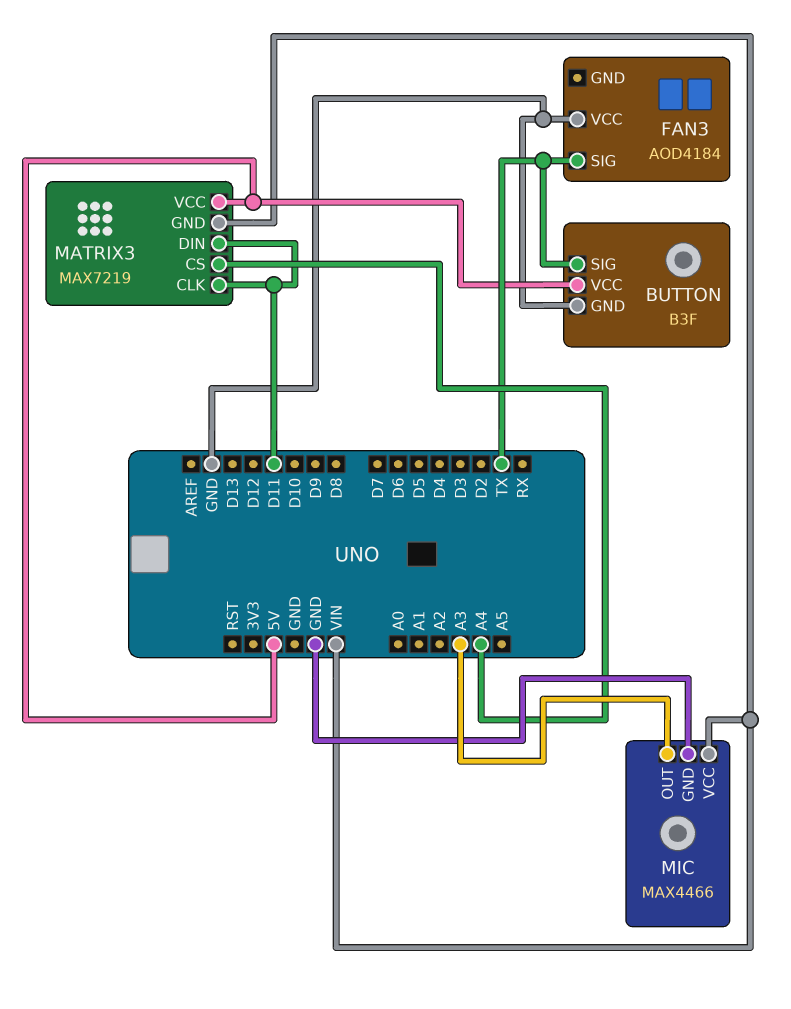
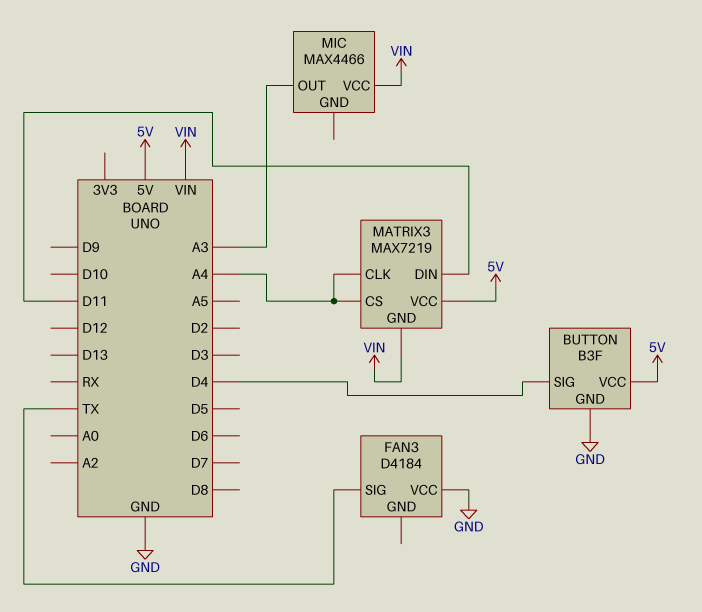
BUTTON pin SIG: TX -> D4
FAN3: AOD4184 -> D4184
MATRIX3 pin CLK: D11 -> A4
MIC pin GND: GND -> none

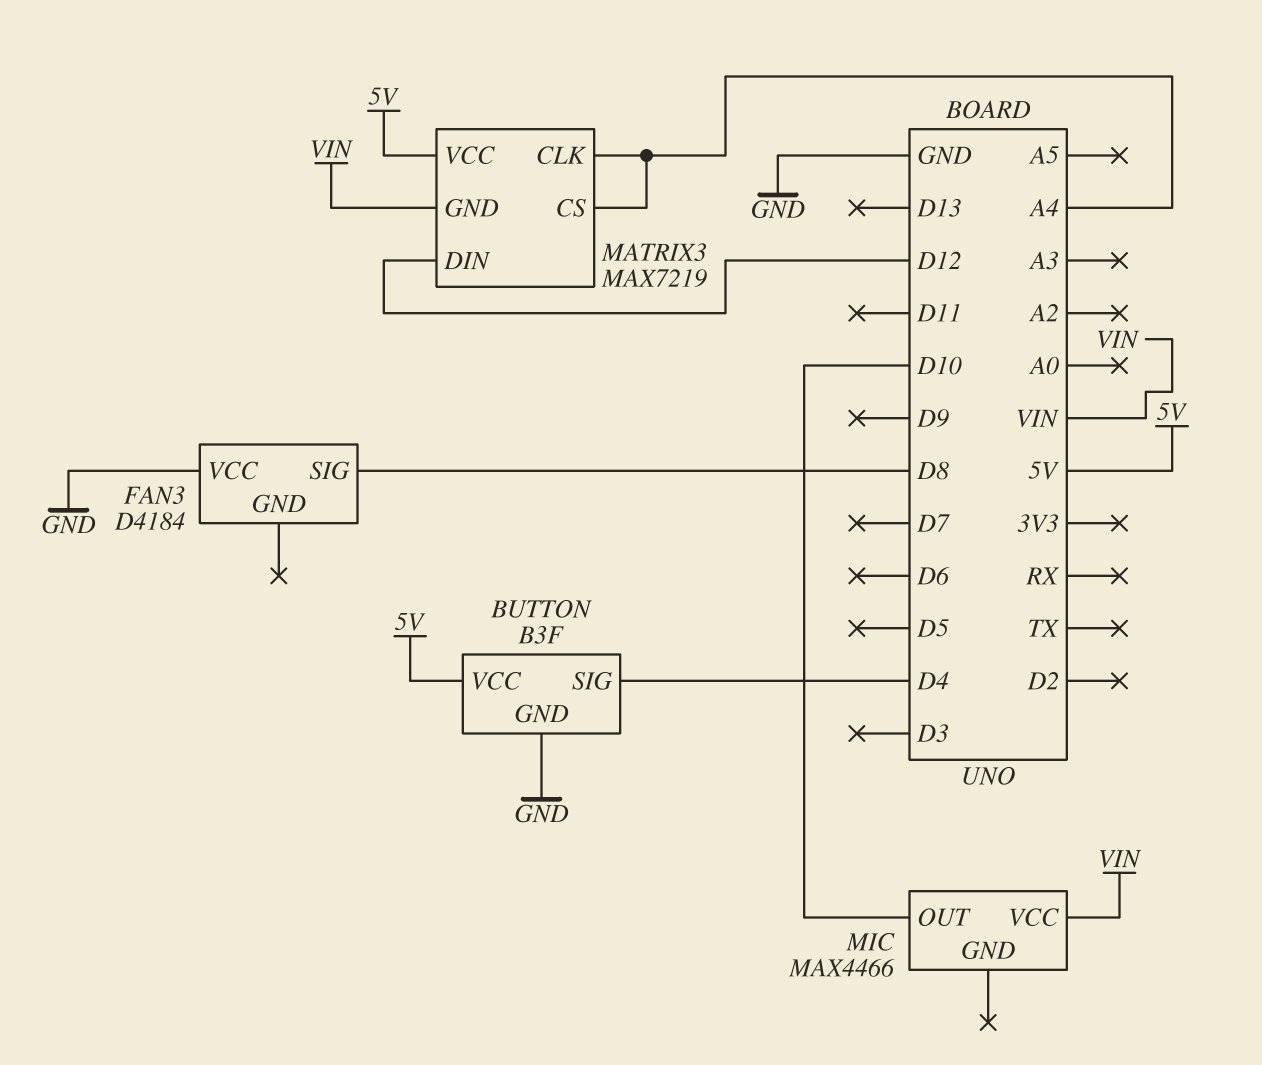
FAN3 pin SIG: TX -> D8
MATRIX3 pin DIN: D11 -> D12
MIC pin OUT: A3 -> D10

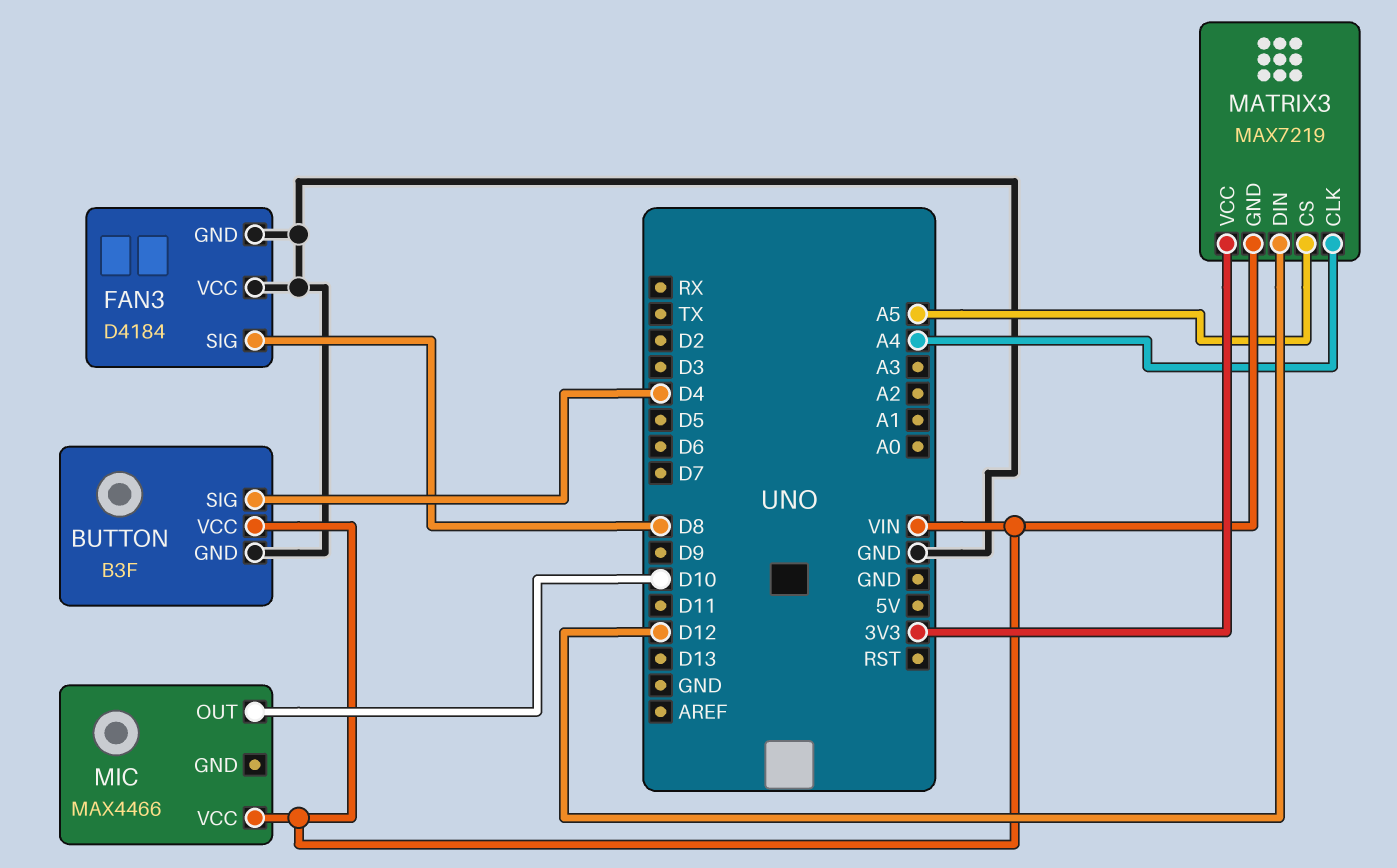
BUTTON pin VCC: 5V -> VIN
FAN3 pin GND: none -> GND
MATRIX3 pin CS: A4 -> A5
MATRIX3 pin VCC: 5V -> 3V3

